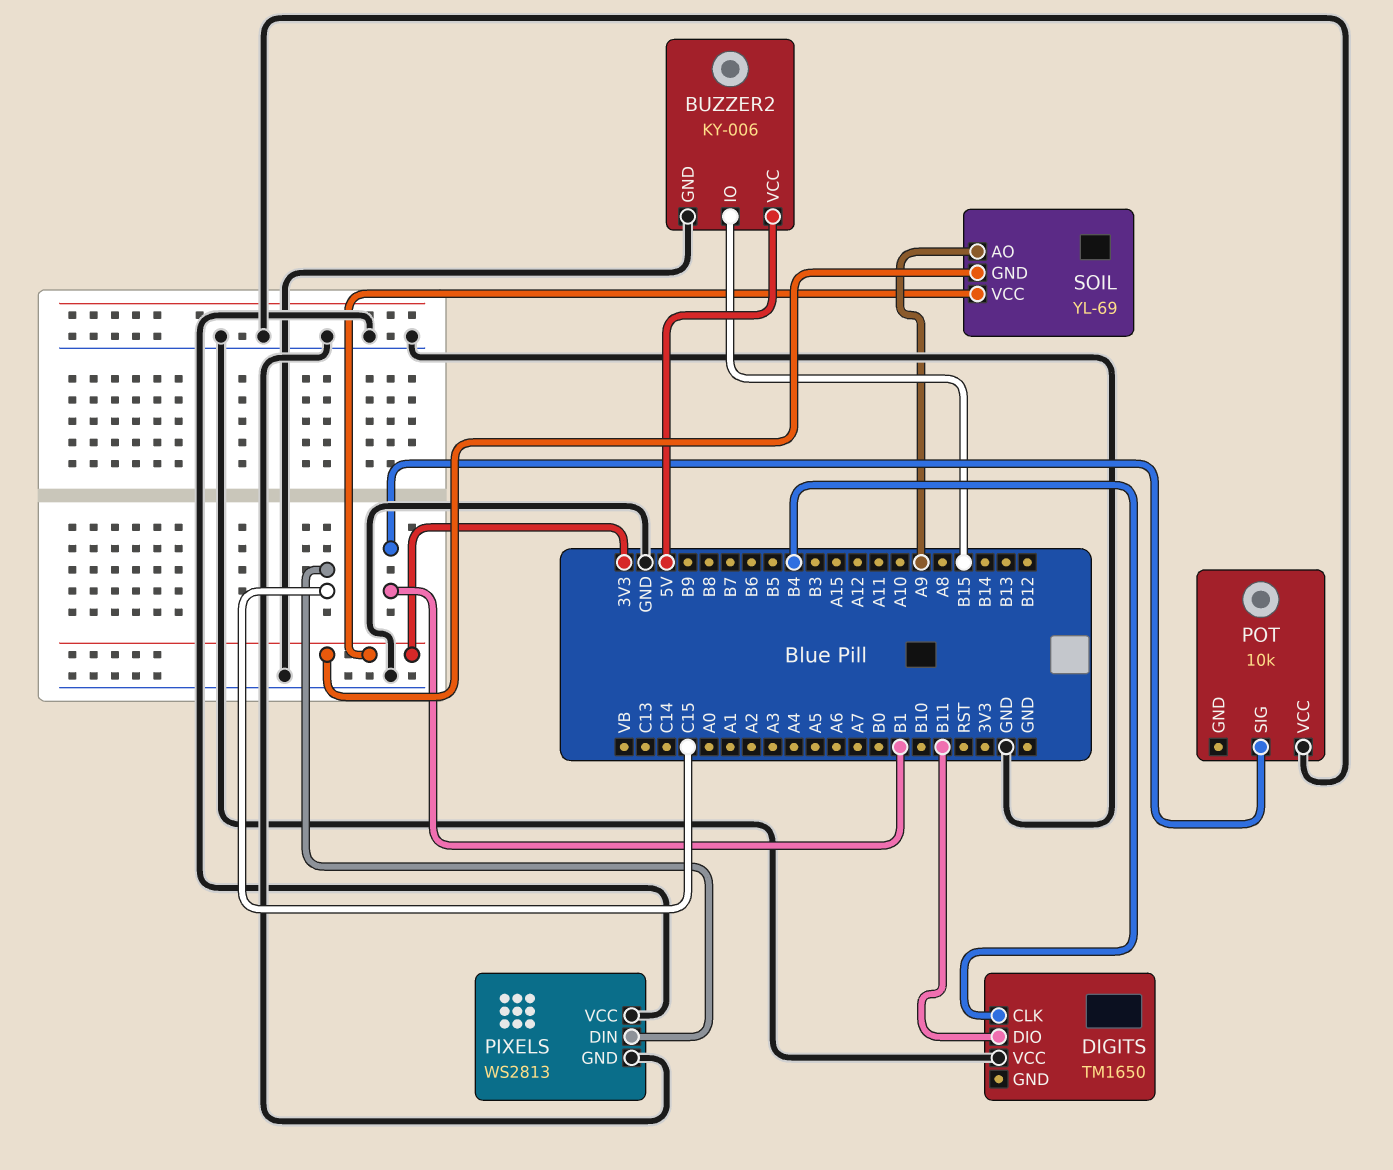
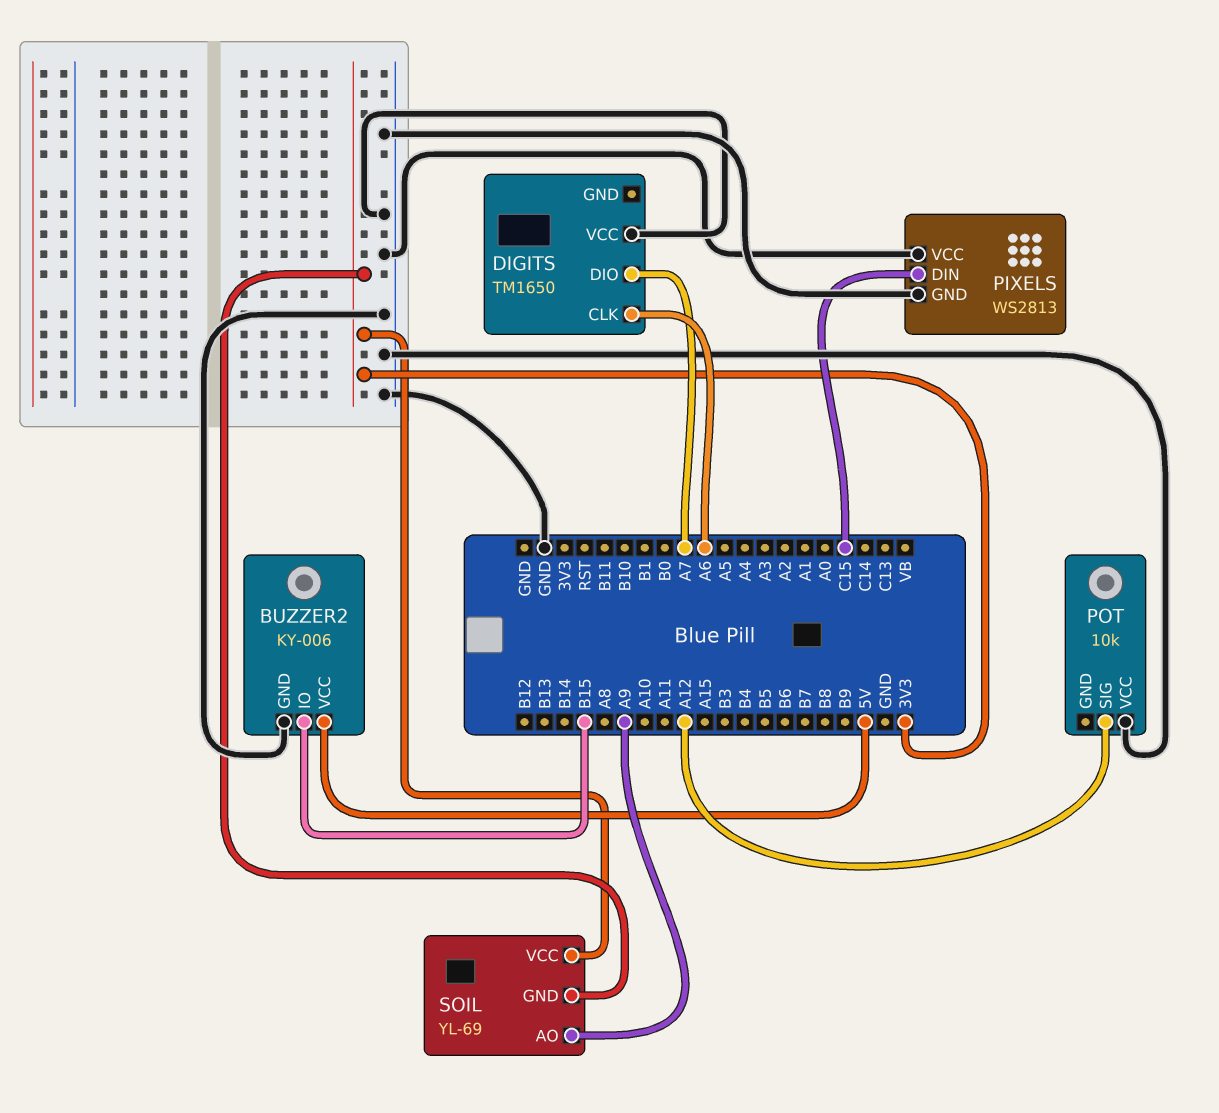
DIGITS pin CLK: B4 -> A6
DIGITS pin DIO: B11 -> A7
POT pin SIG: B1 -> A12

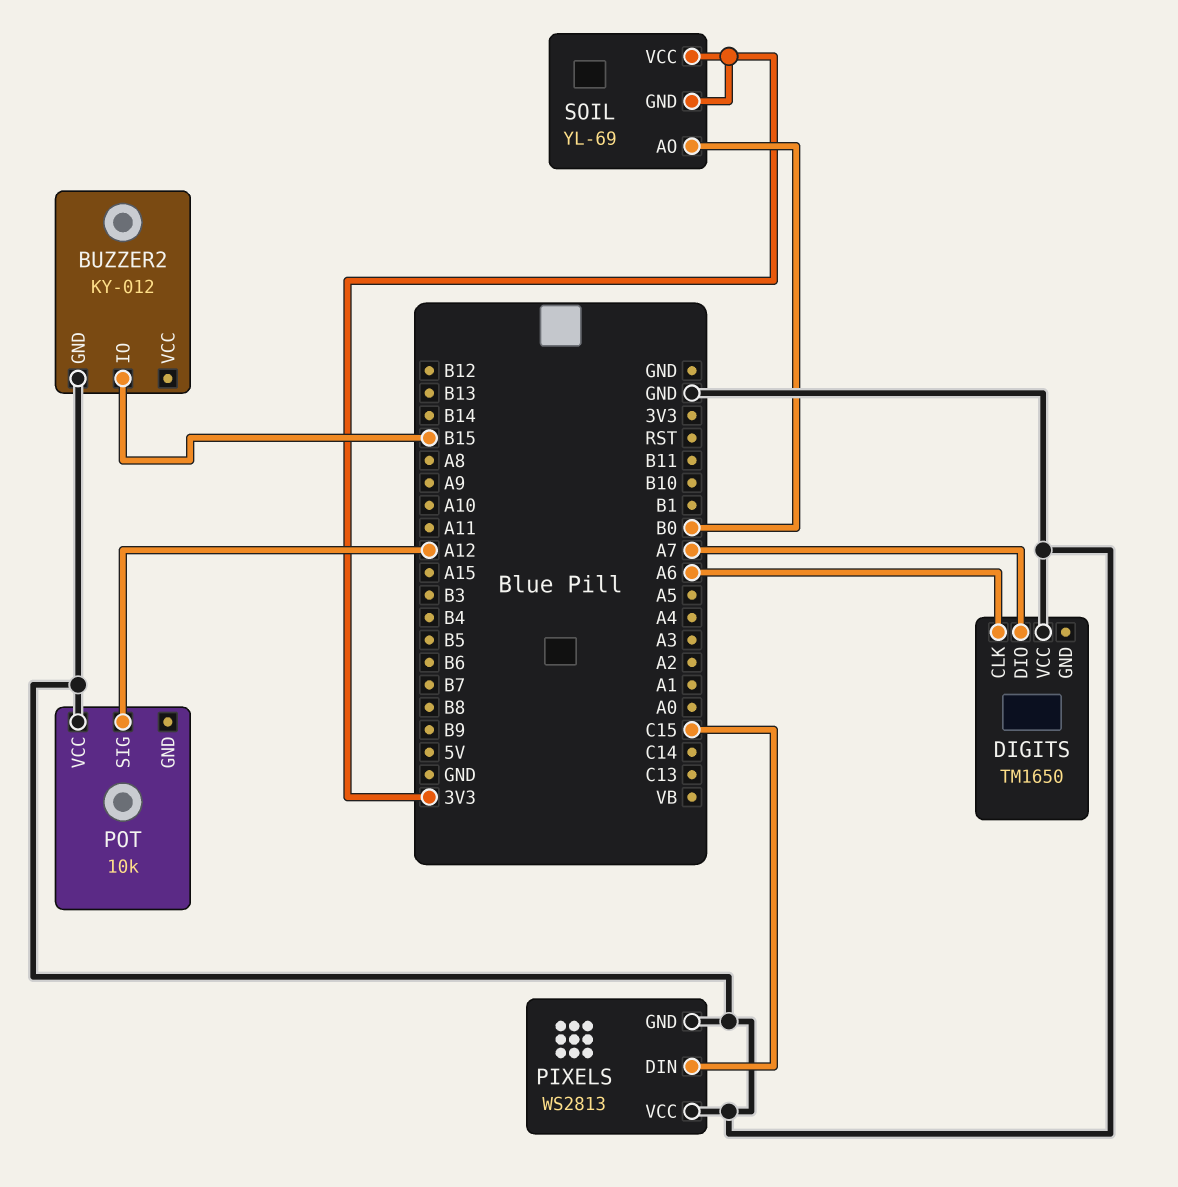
BUZZER2: KY-006 -> KY-012
BUZZER2 pin VCC: 5V -> none
SOIL pin AO: A9 -> B0

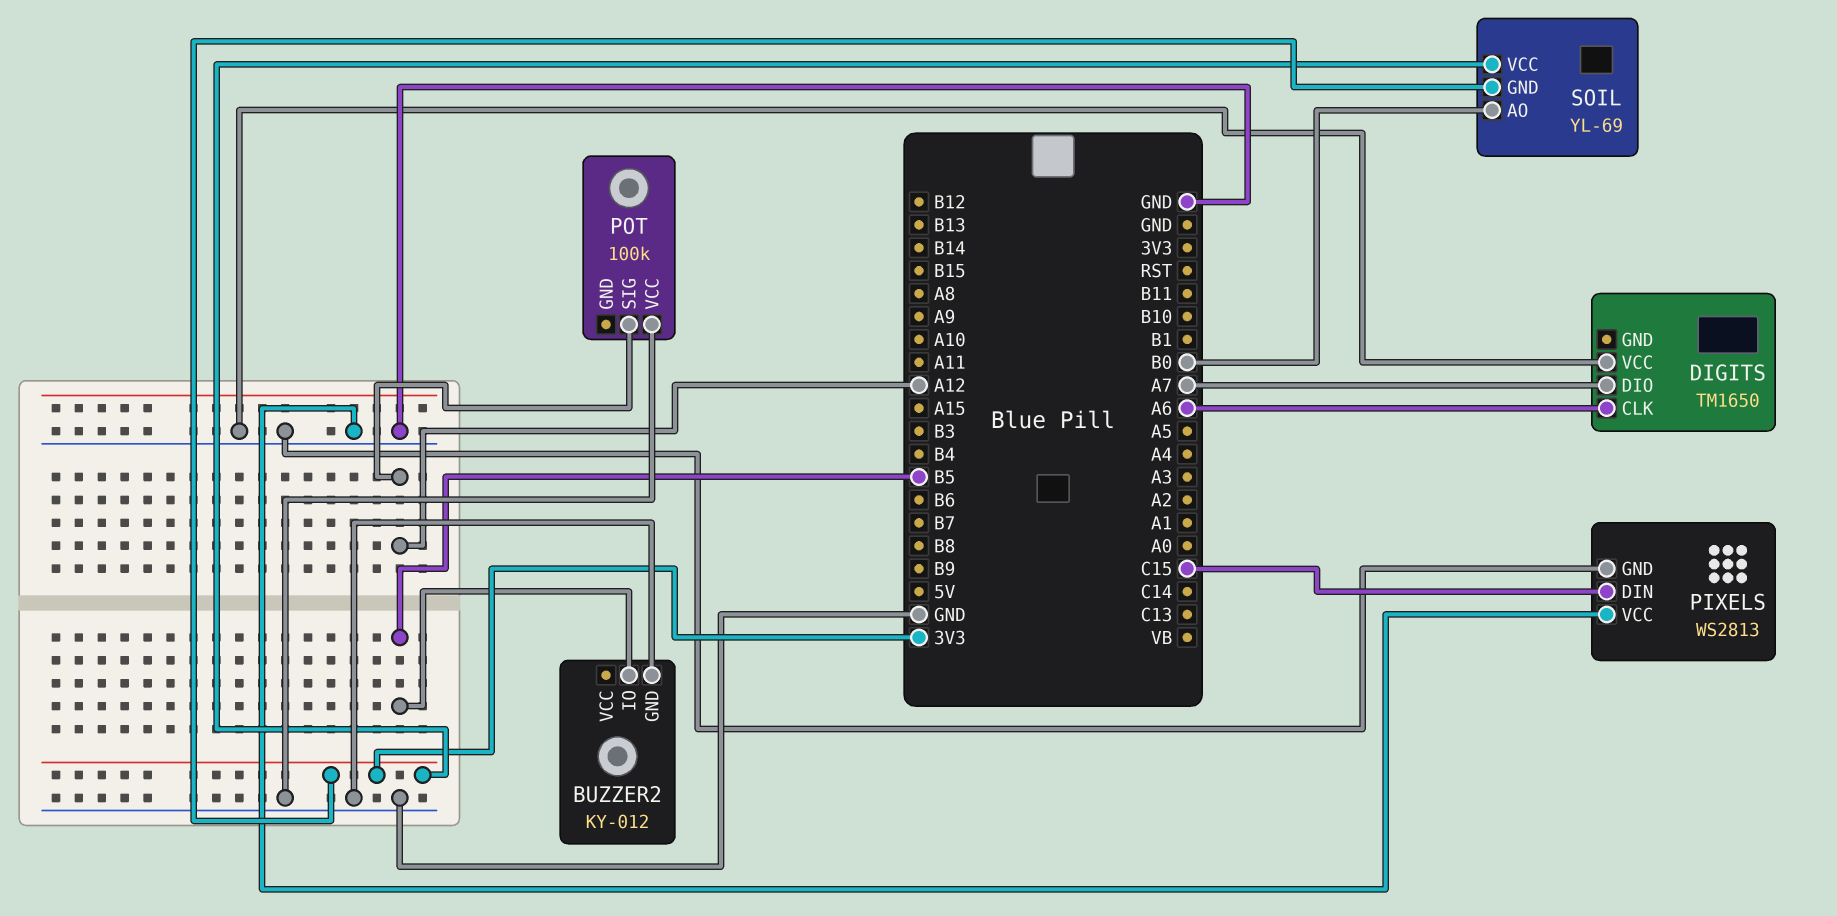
BUZZER2 pin IO: B15 -> B5
POT: 10k -> 100k

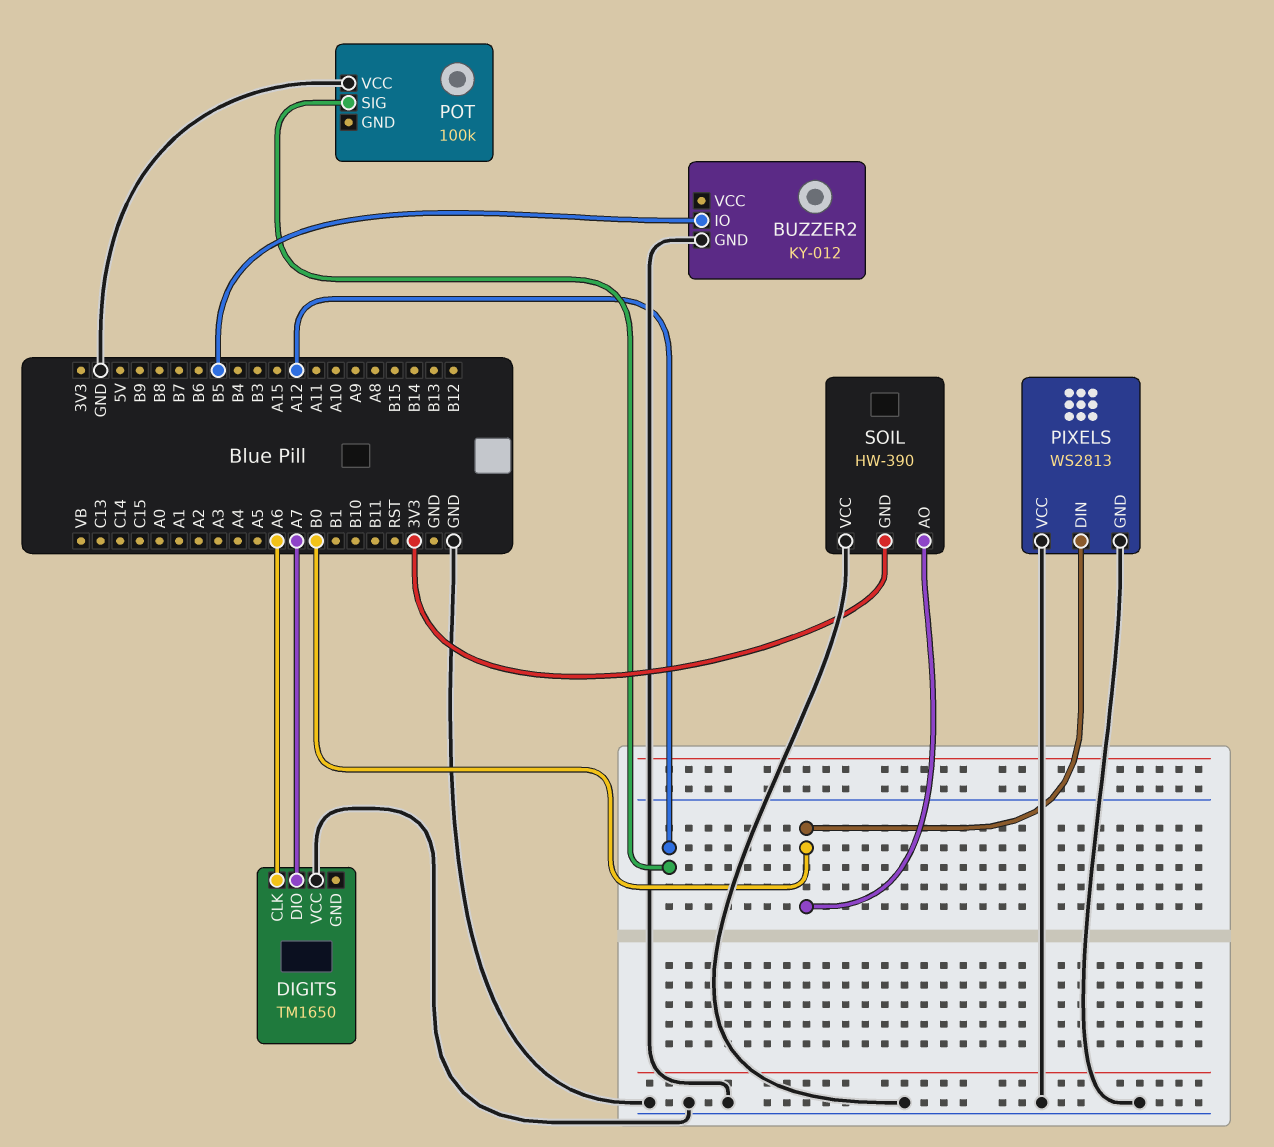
PIXELS pin DIN: C15 -> B0
SOIL: YL-69 -> HW-390
SOIL pin VCC: 3V3 -> GND

